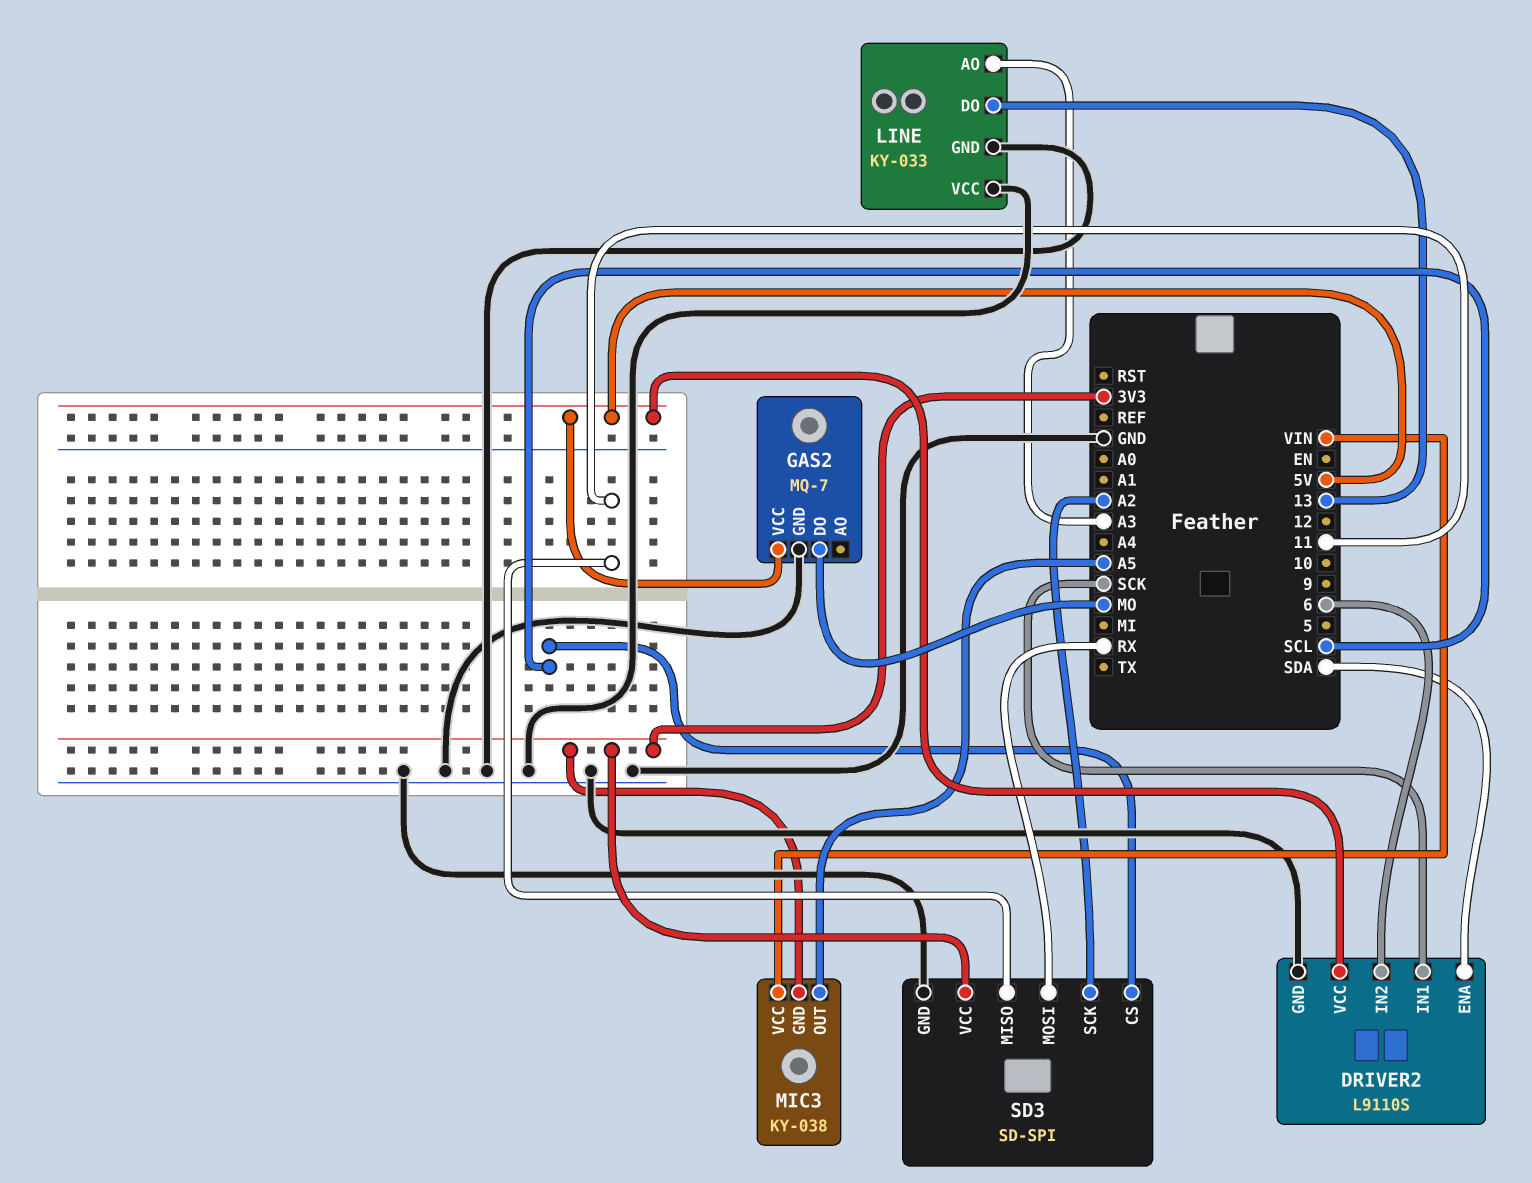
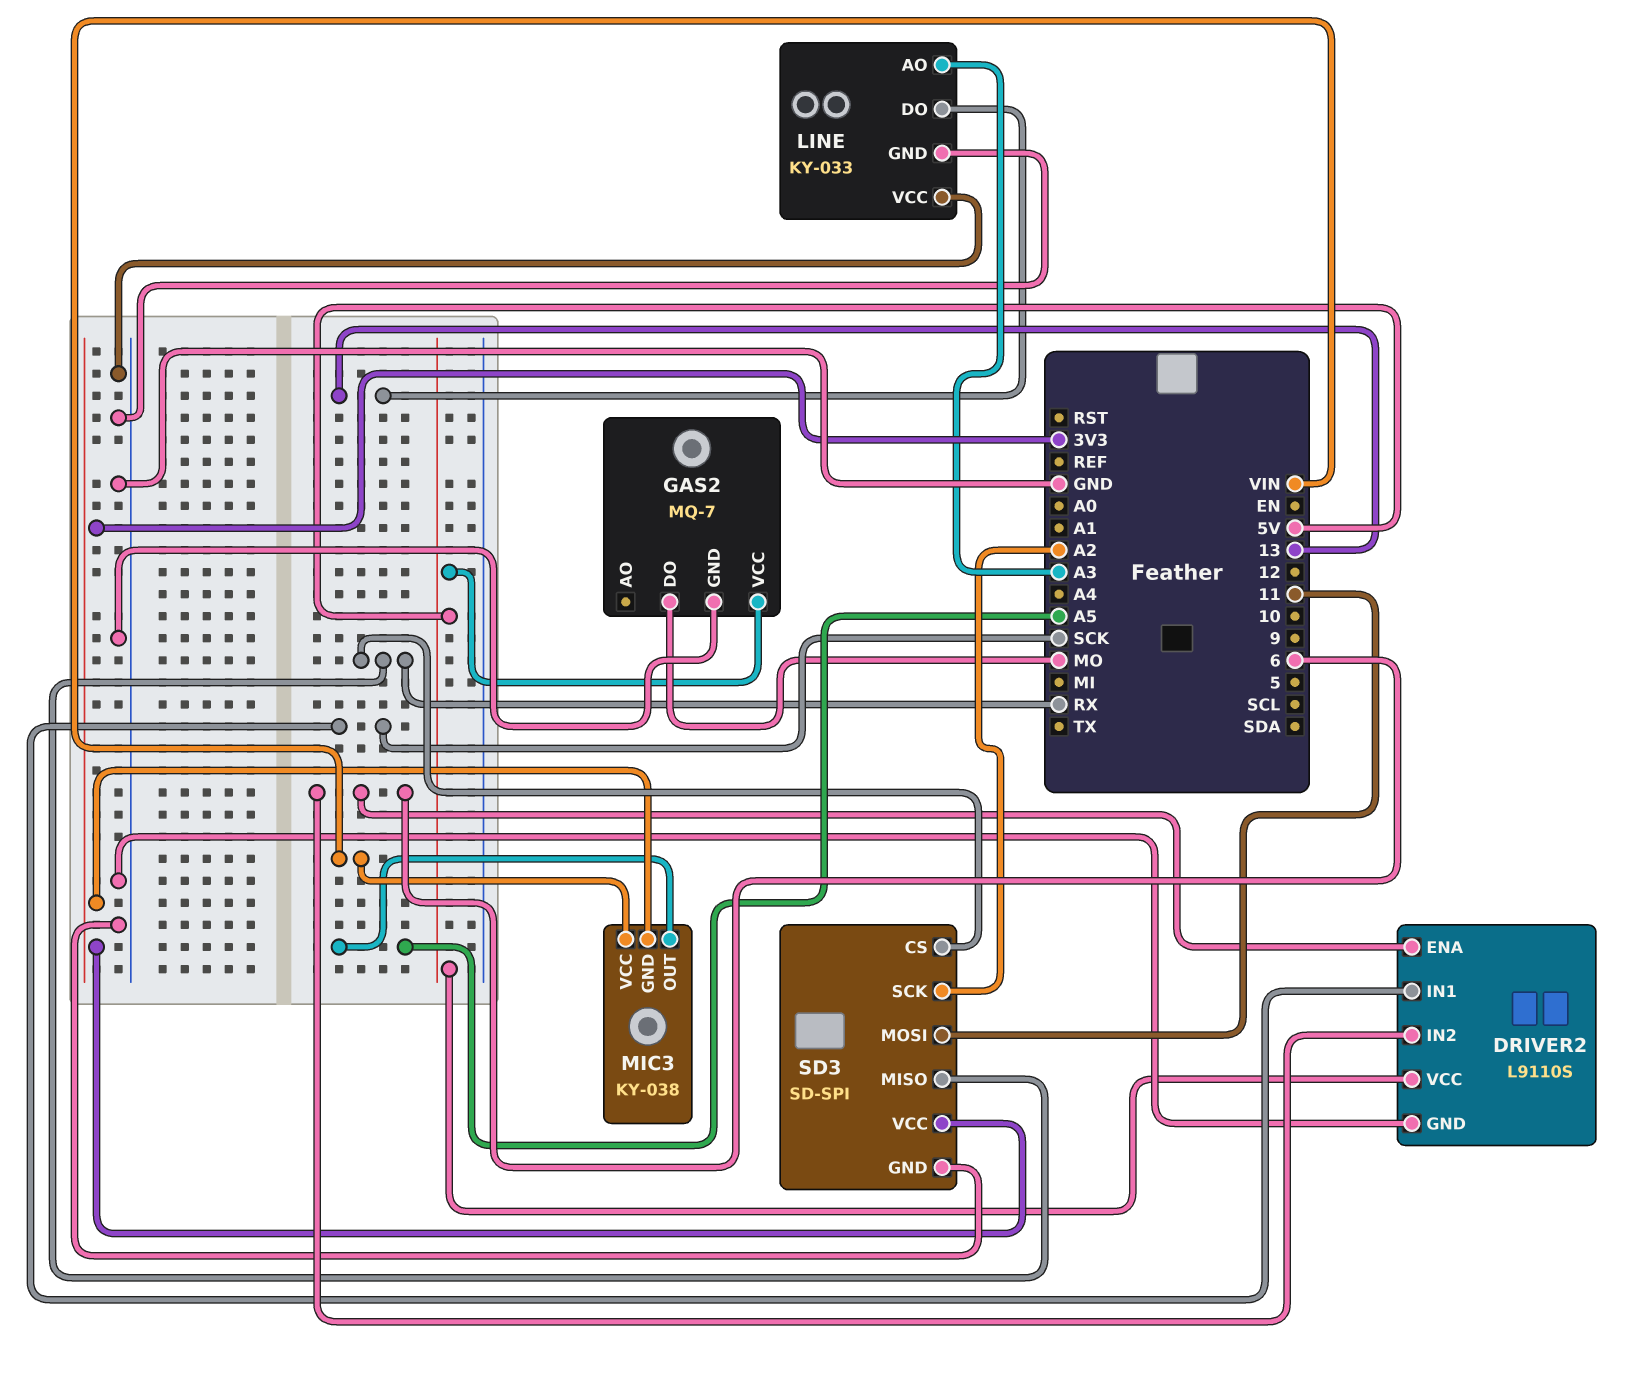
DRIVER2 pin ENA: SDA -> 6
SD3 pin CS: SCL -> RX
SD3 pin MISO: 11 -> RX
SD3 pin MOSI: RX -> 11

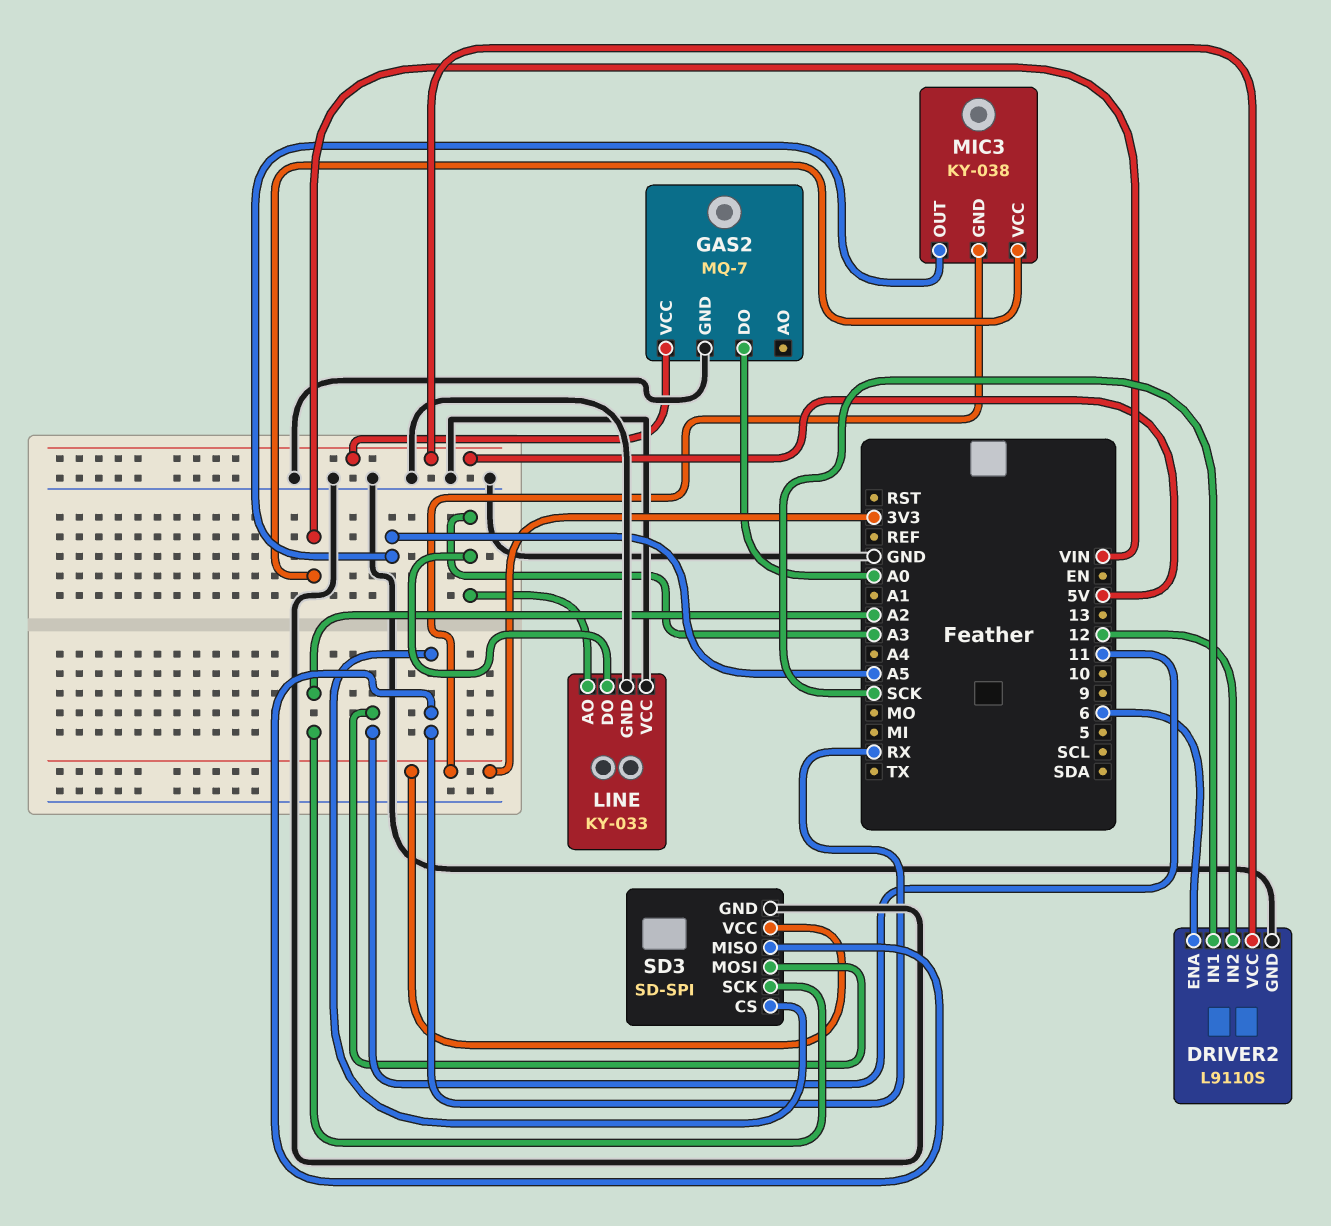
DRIVER2 pin IN2: 6 -> 12
GAS2 pin DO: MO -> A0
LINE pin DO: 13 -> A3

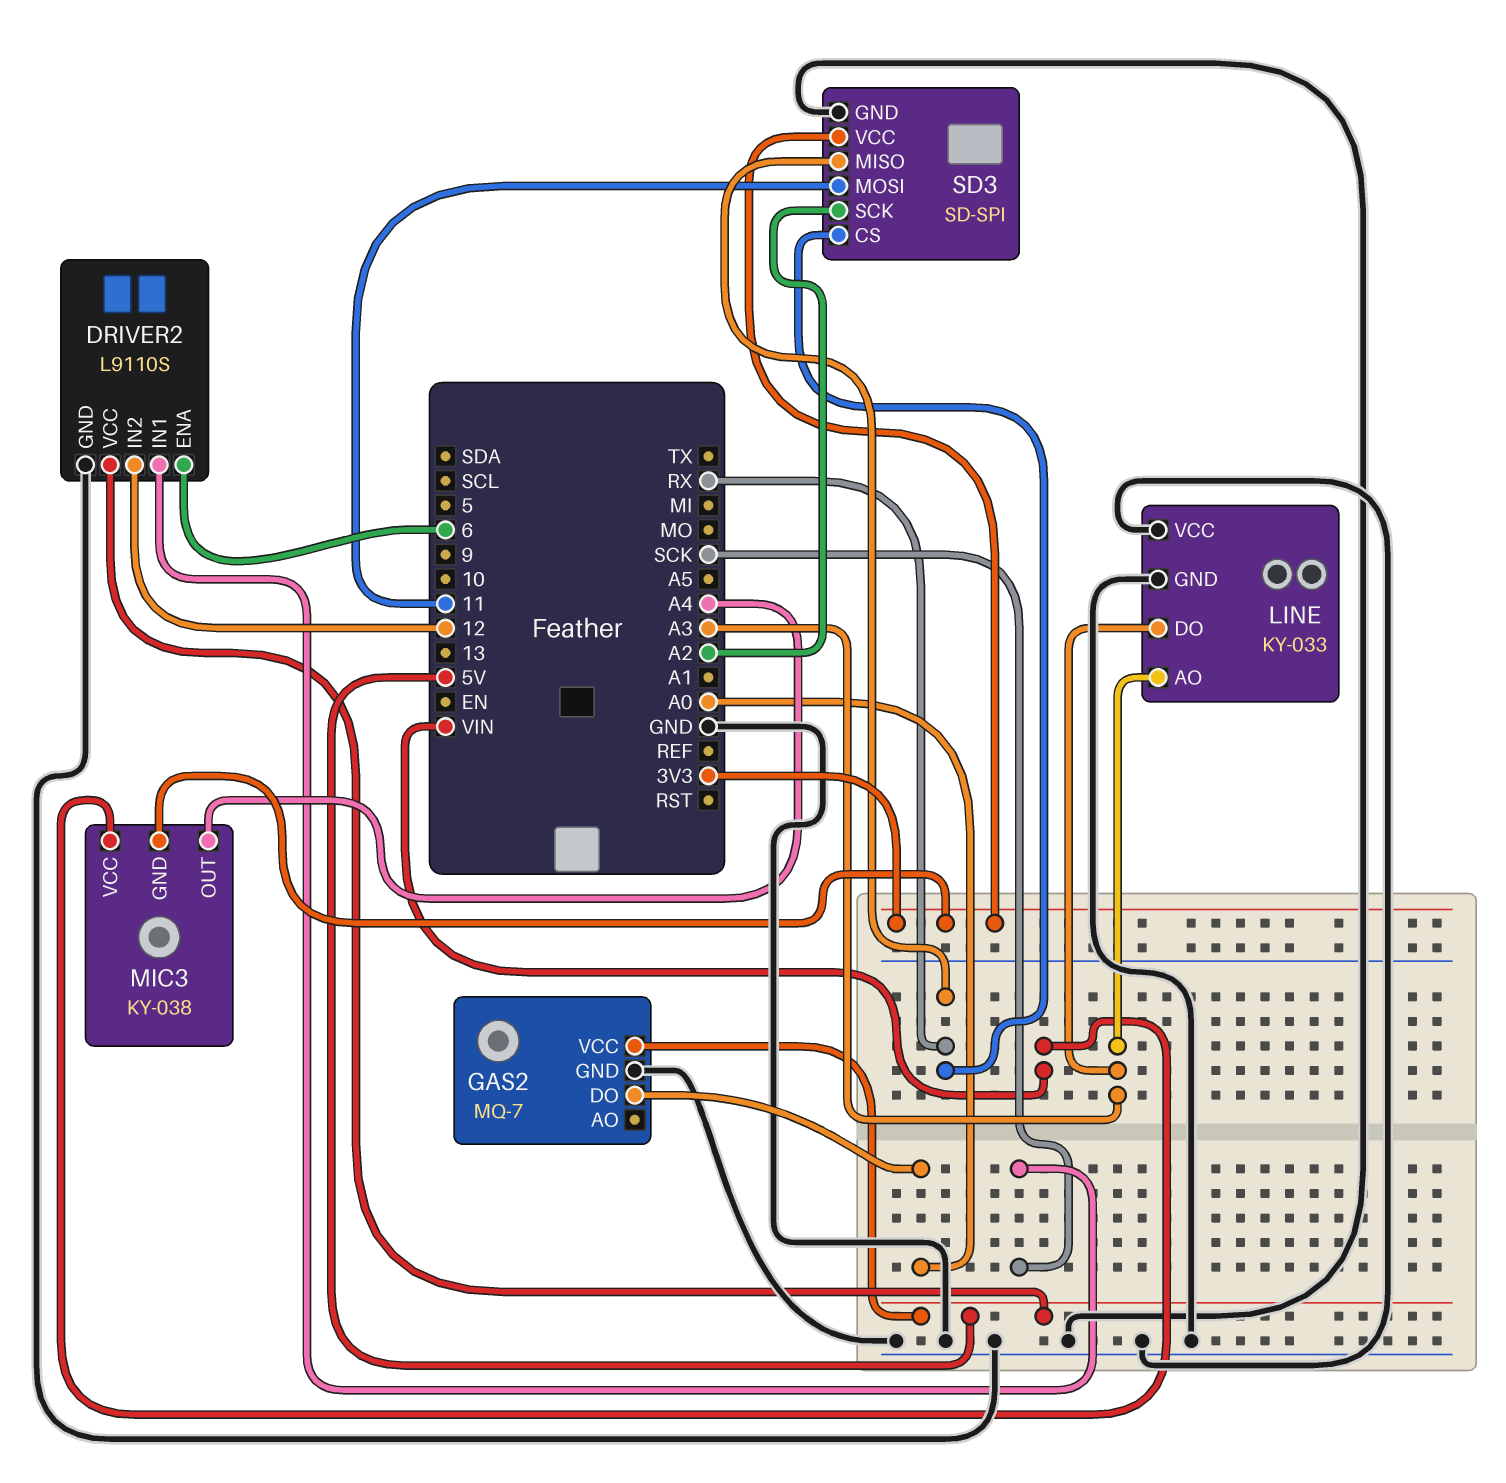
MIC3 pin OUT: A5 -> A4

